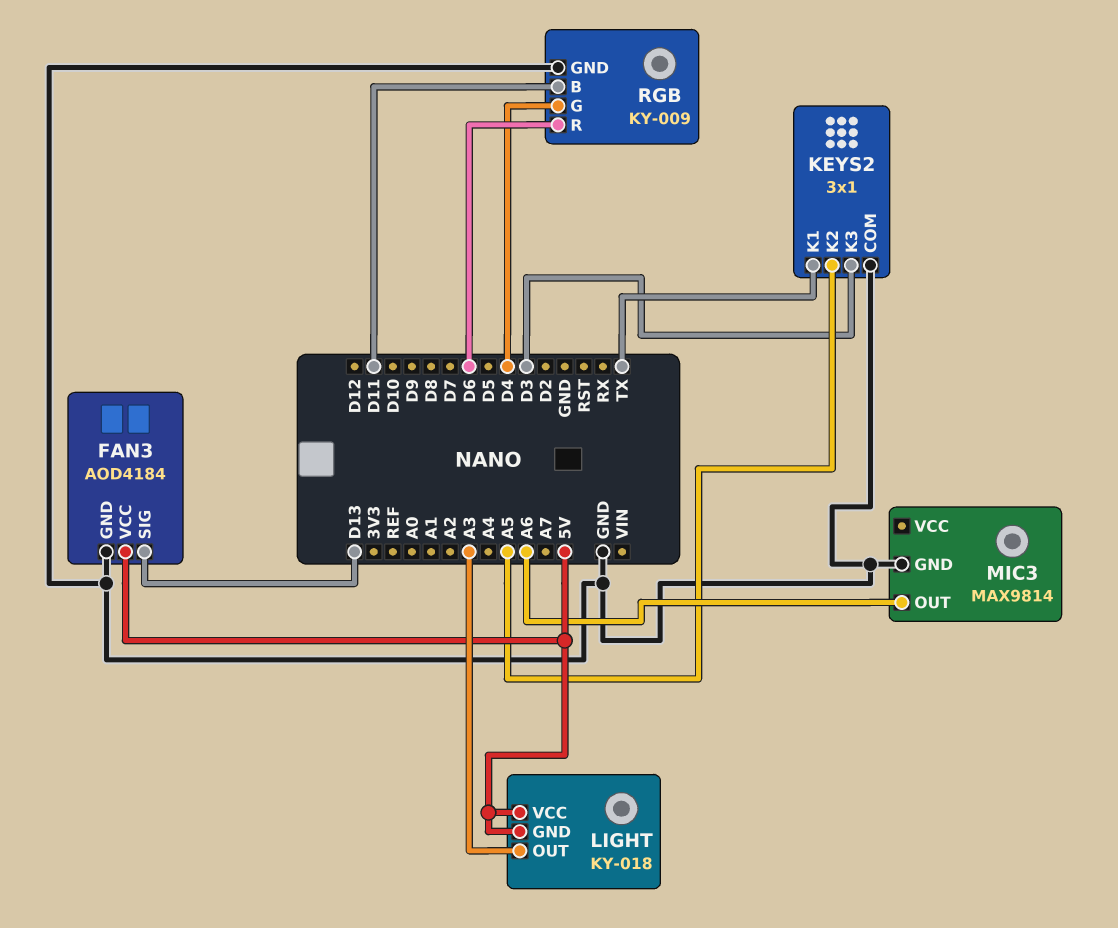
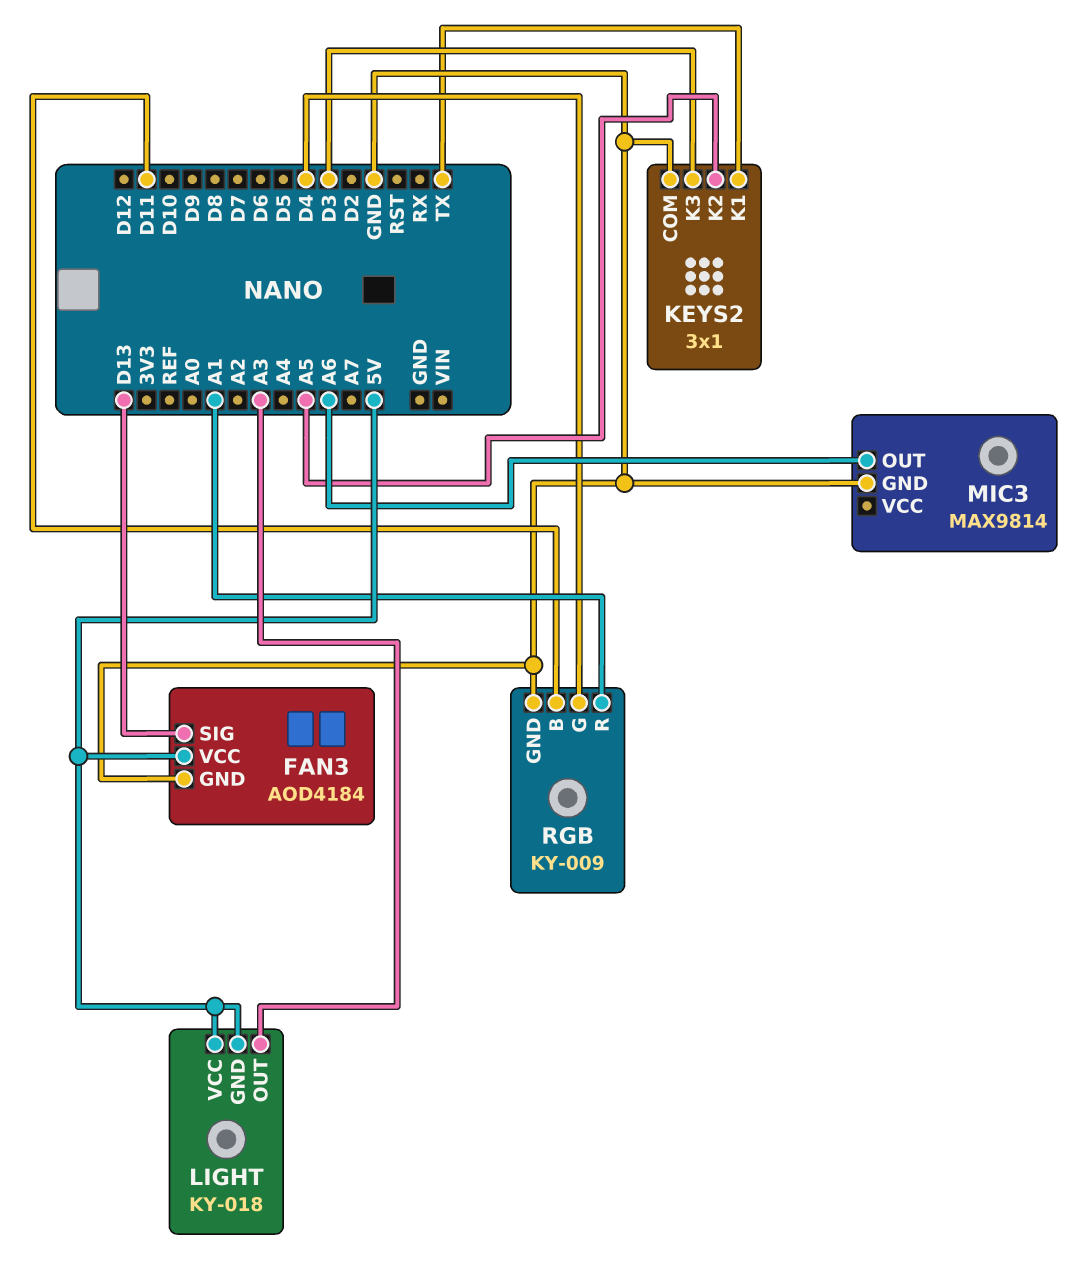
RGB pin R: D6 -> A1

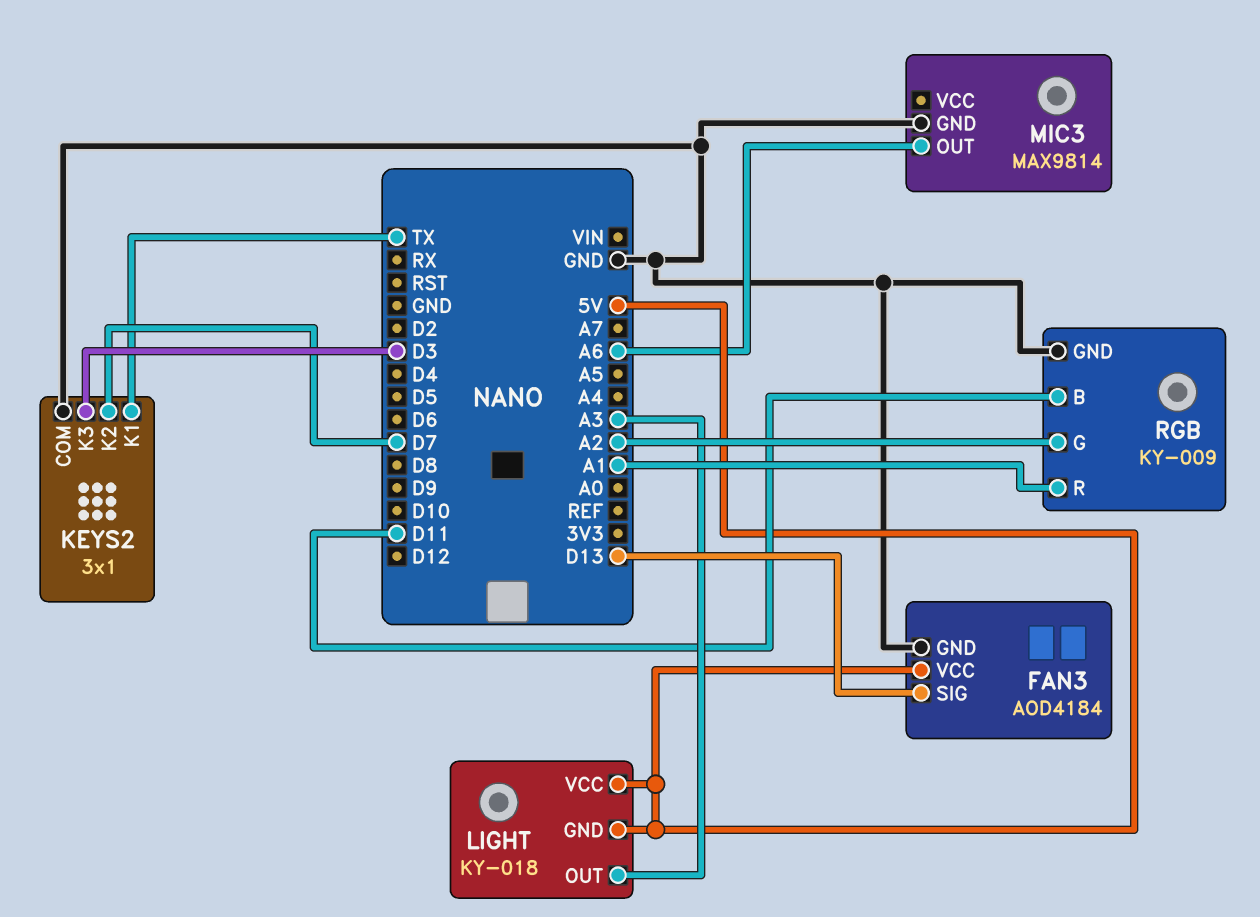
KEYS2 pin K2: A5 -> D7
RGB pin G: D4 -> A2

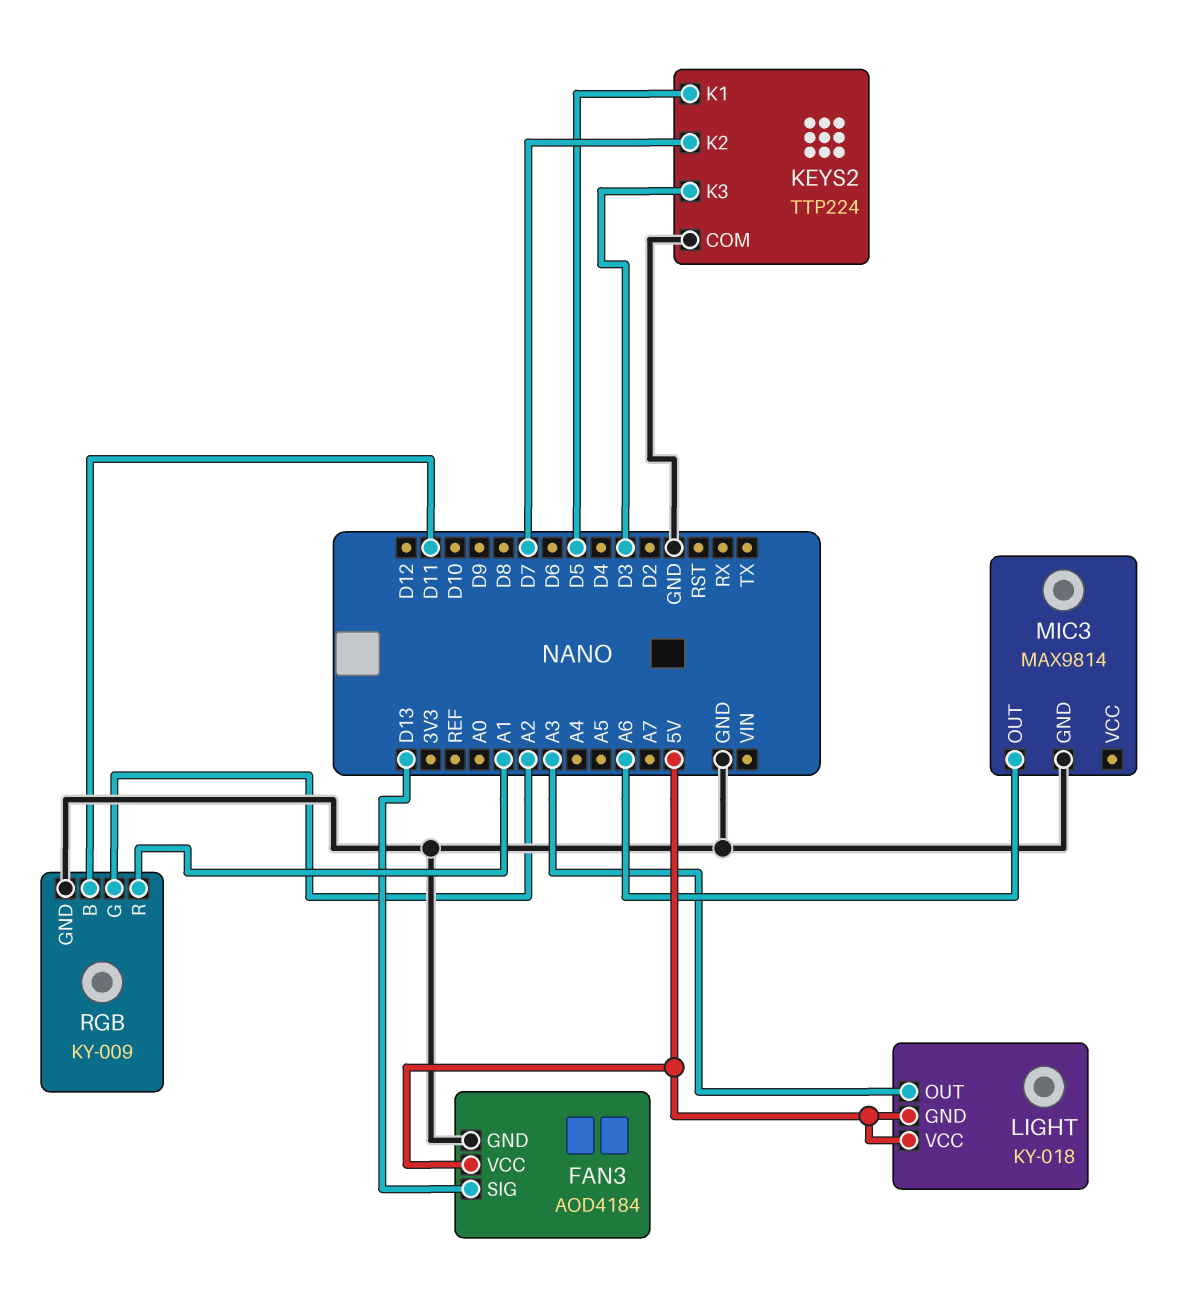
KEYS2: 3x1 -> TTP224
KEYS2 pin K1: TX -> D5

